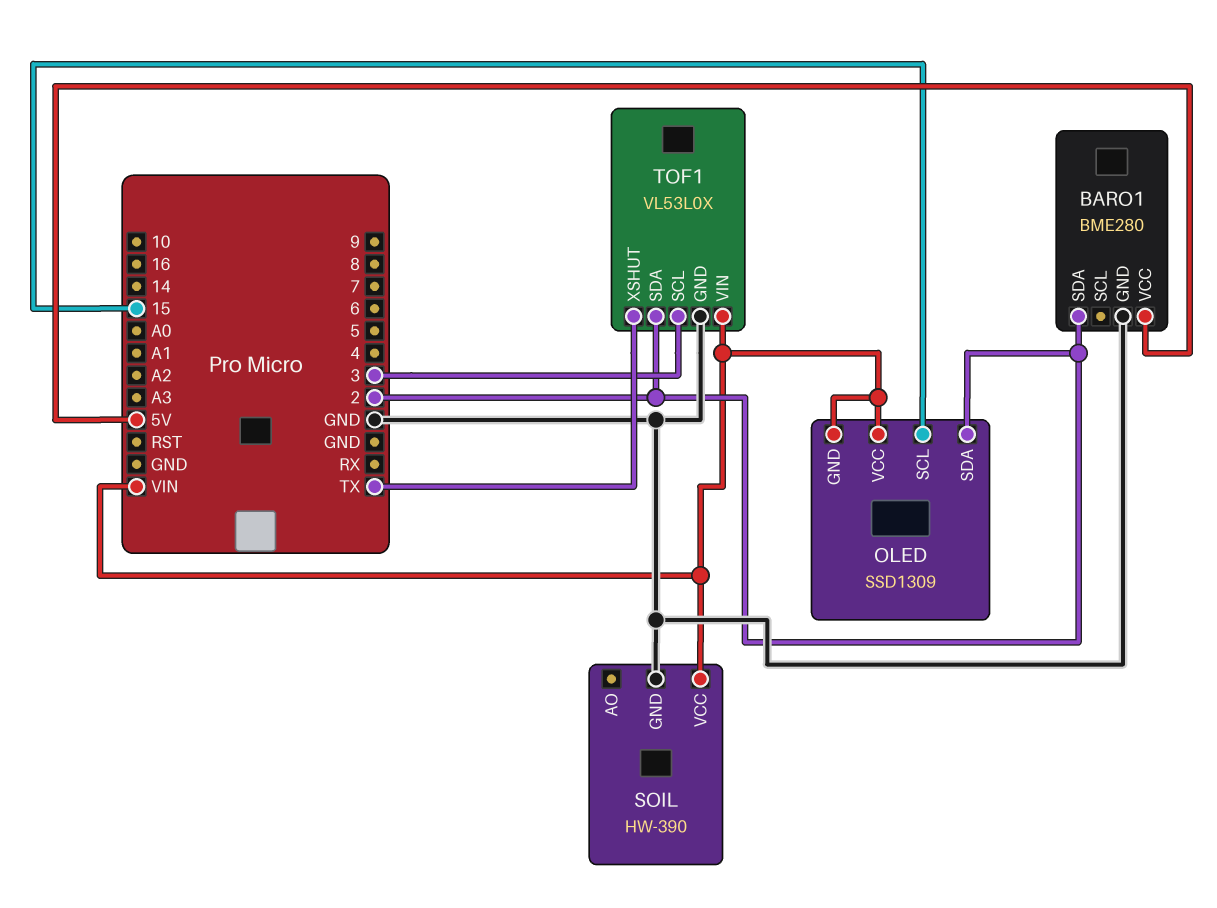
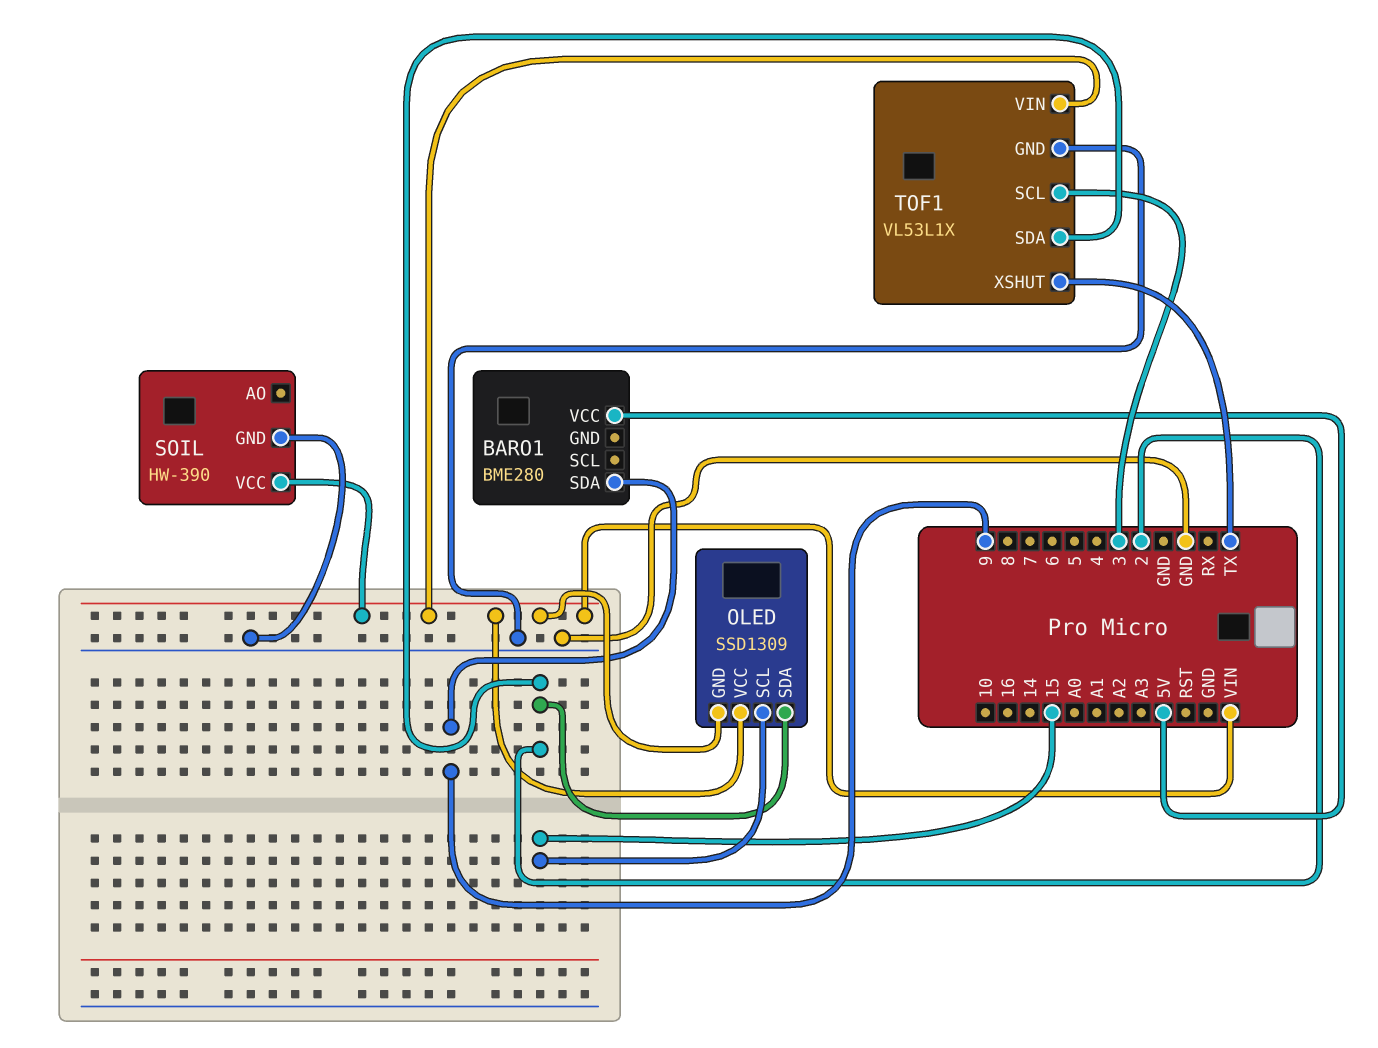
BARO1 pin GND: GND -> none
BARO1 pin SDA: 2 -> 9
TOF1: VL53L0X -> VL53L1X

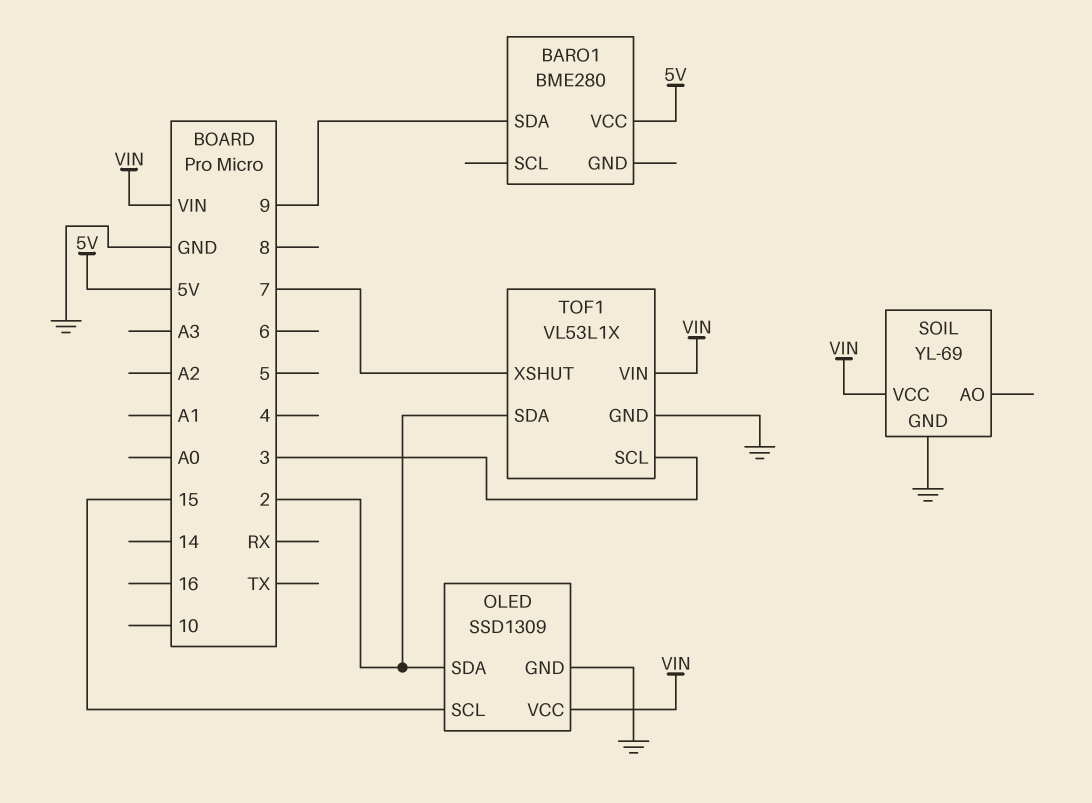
OLED pin GND: VIN -> GND
SOIL: HW-390 -> YL-69
TOF1 pin XSHUT: TX -> 7

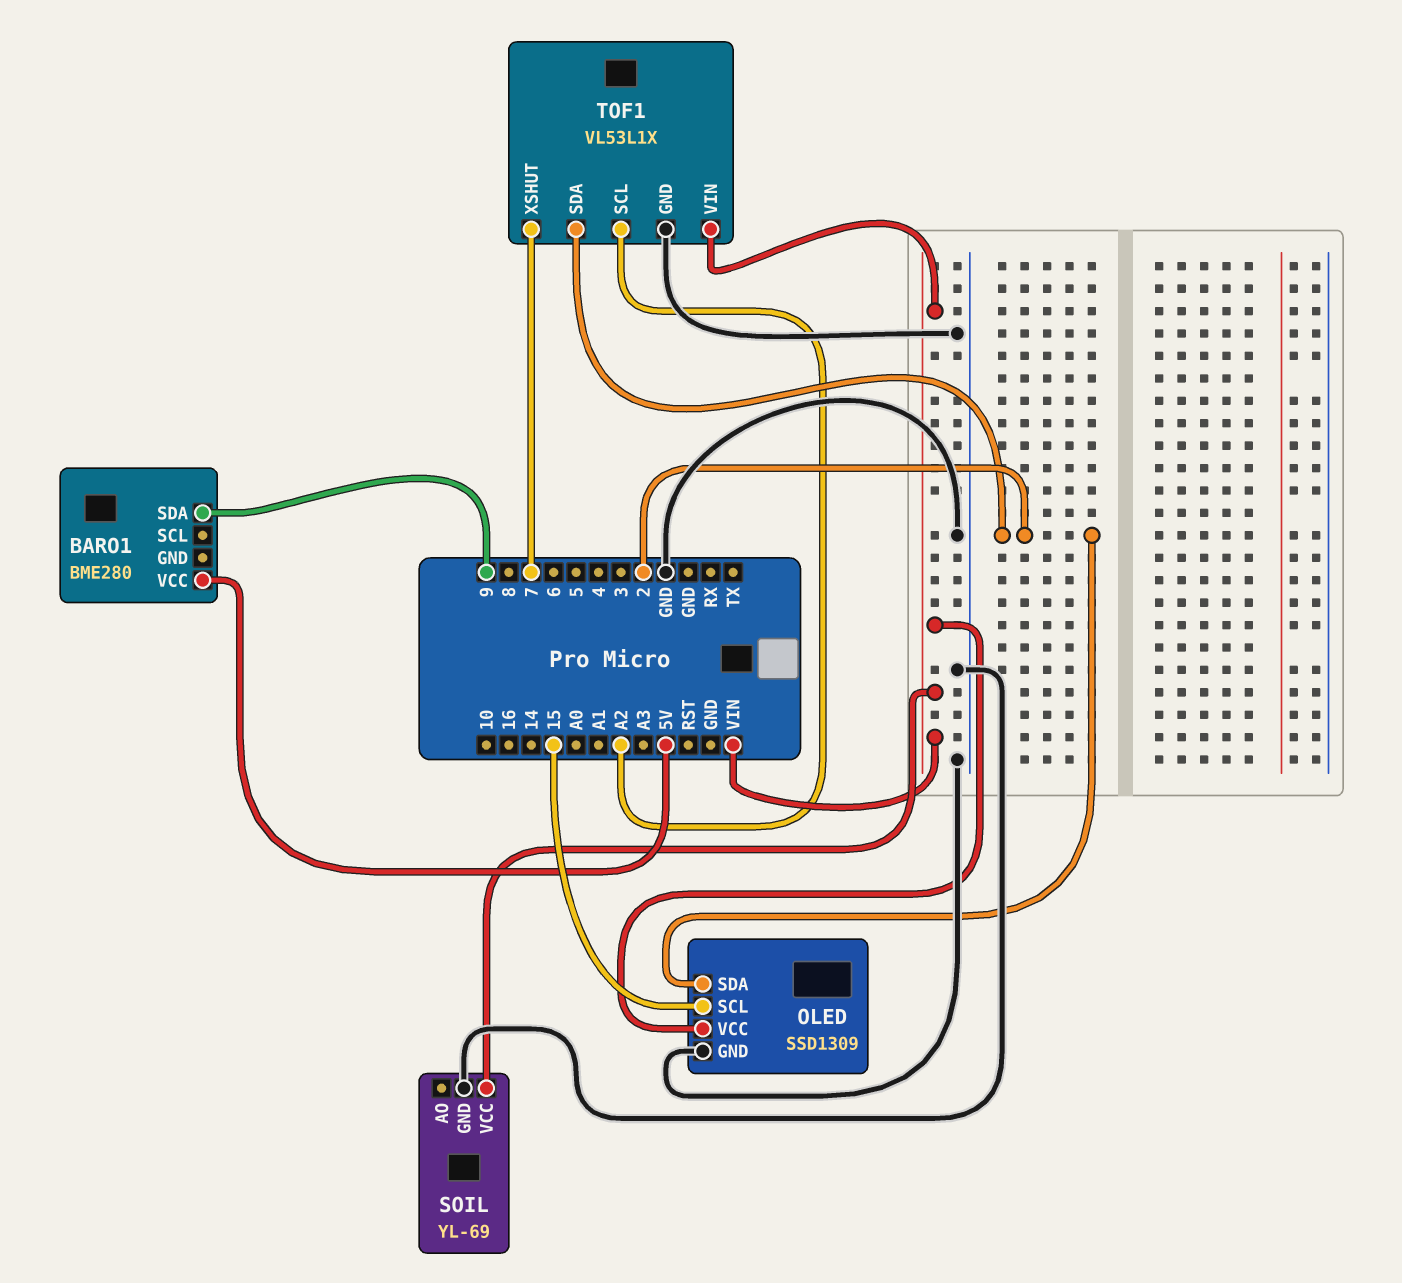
TOF1 pin SCL: 3 -> A2

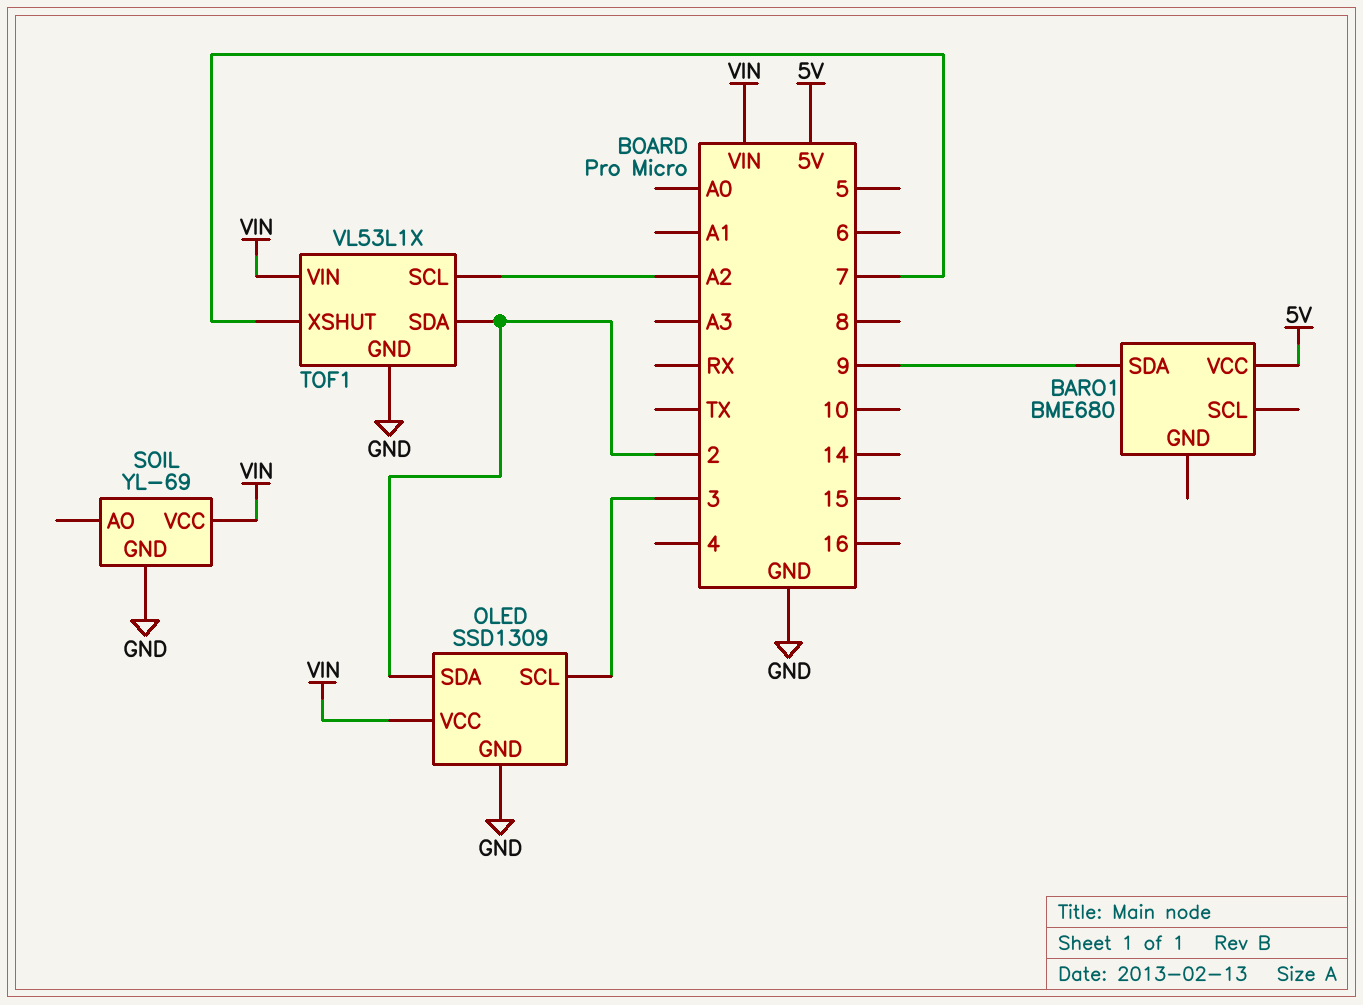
BARO1: BME280 -> BME680
OLED pin SCL: 15 -> 3

